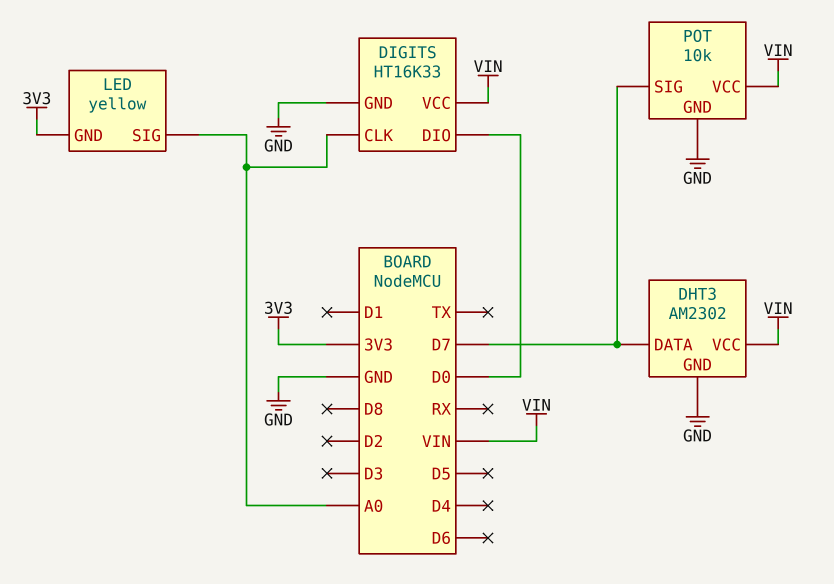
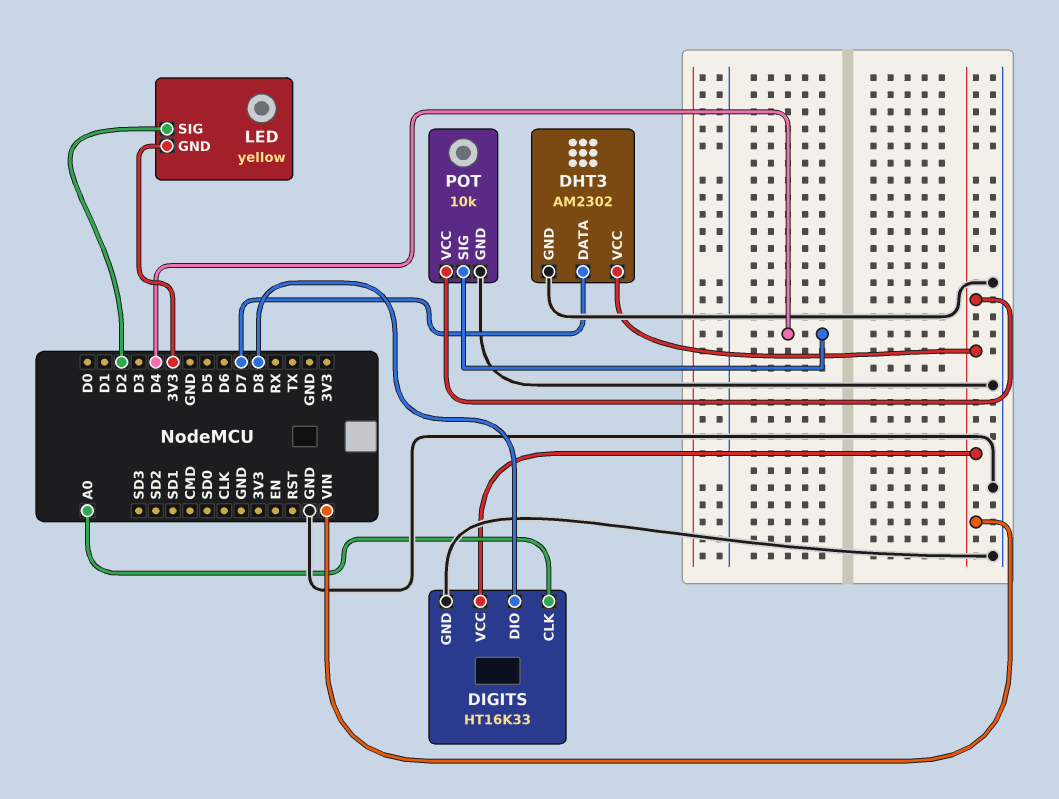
DIGITS pin DIO: D0 -> D8
LED pin SIG: A0 -> D2
POT pin SIG: D7 -> D4

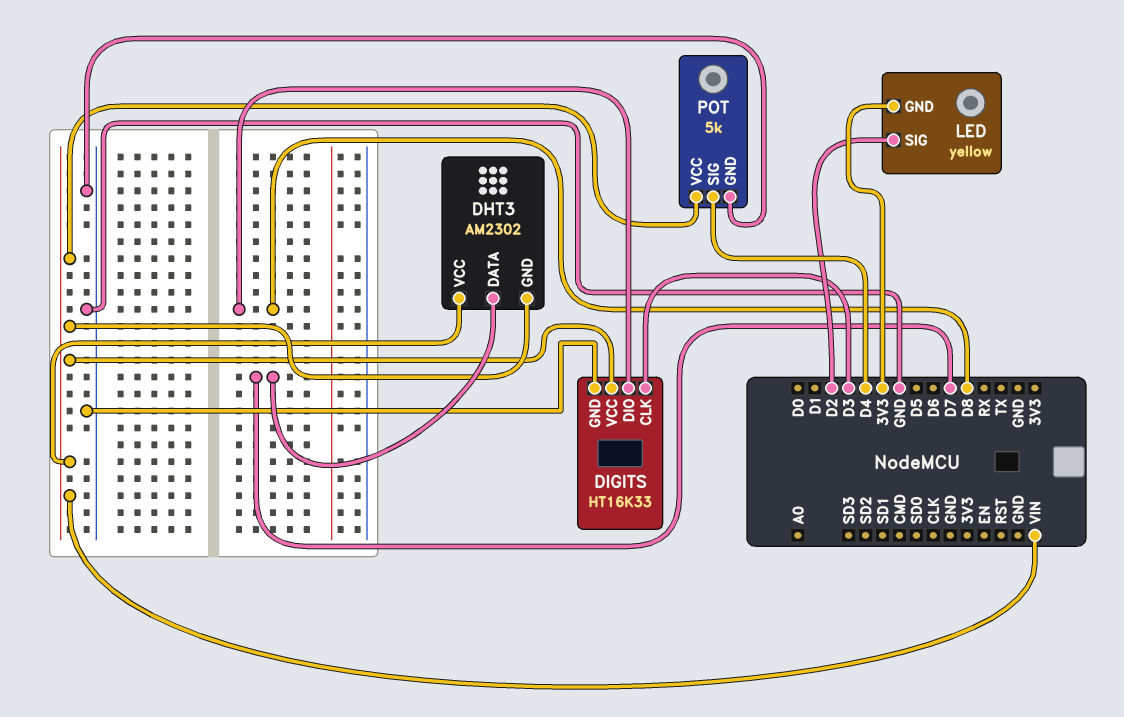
DHT3 pin GND: GND -> VIN
DIGITS pin CLK: A0 -> D3
POT: 10k -> 5k

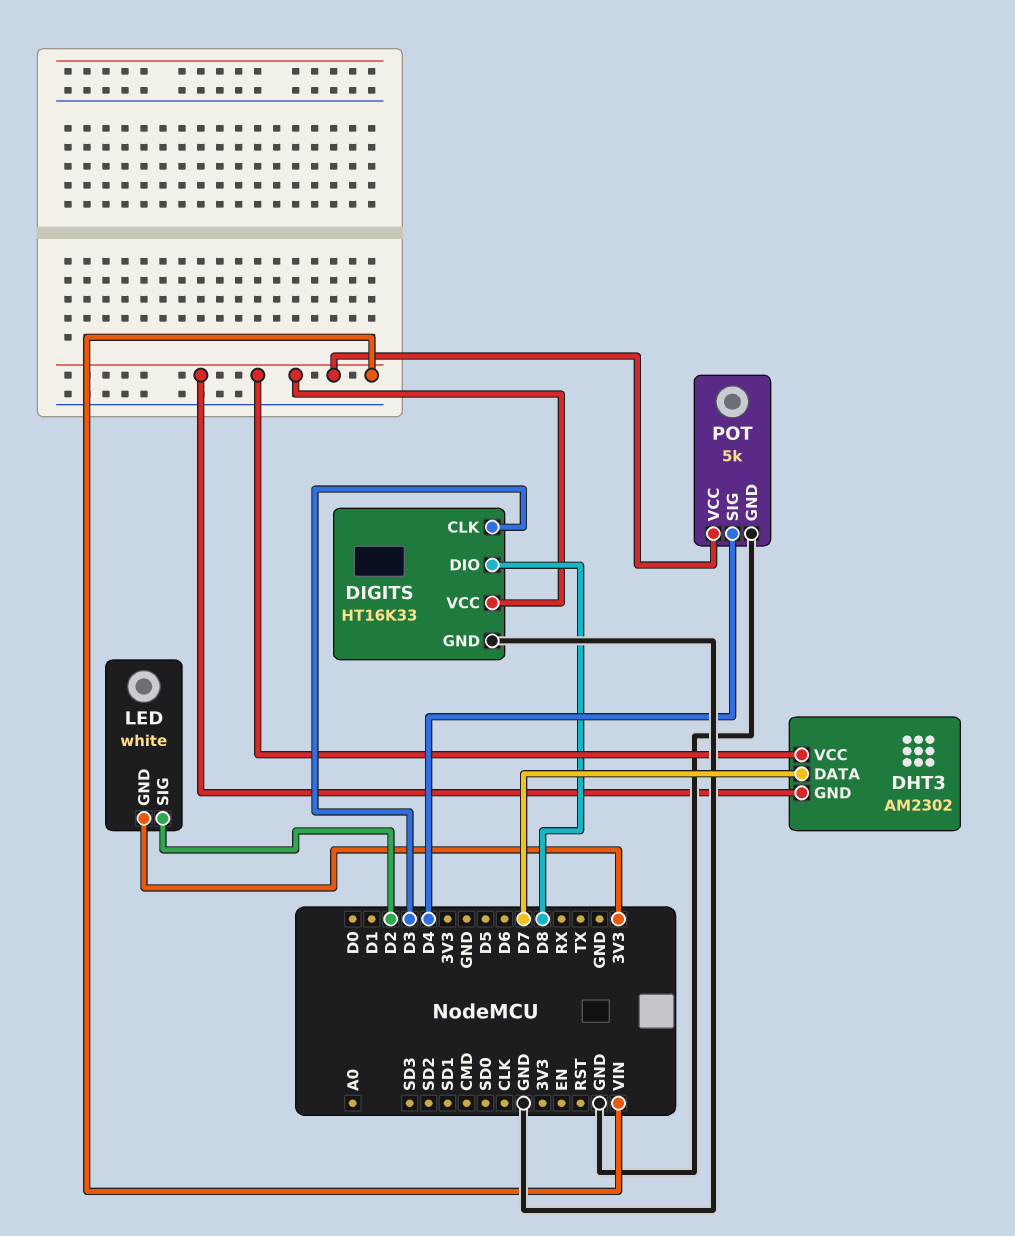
LED: yellow -> white

